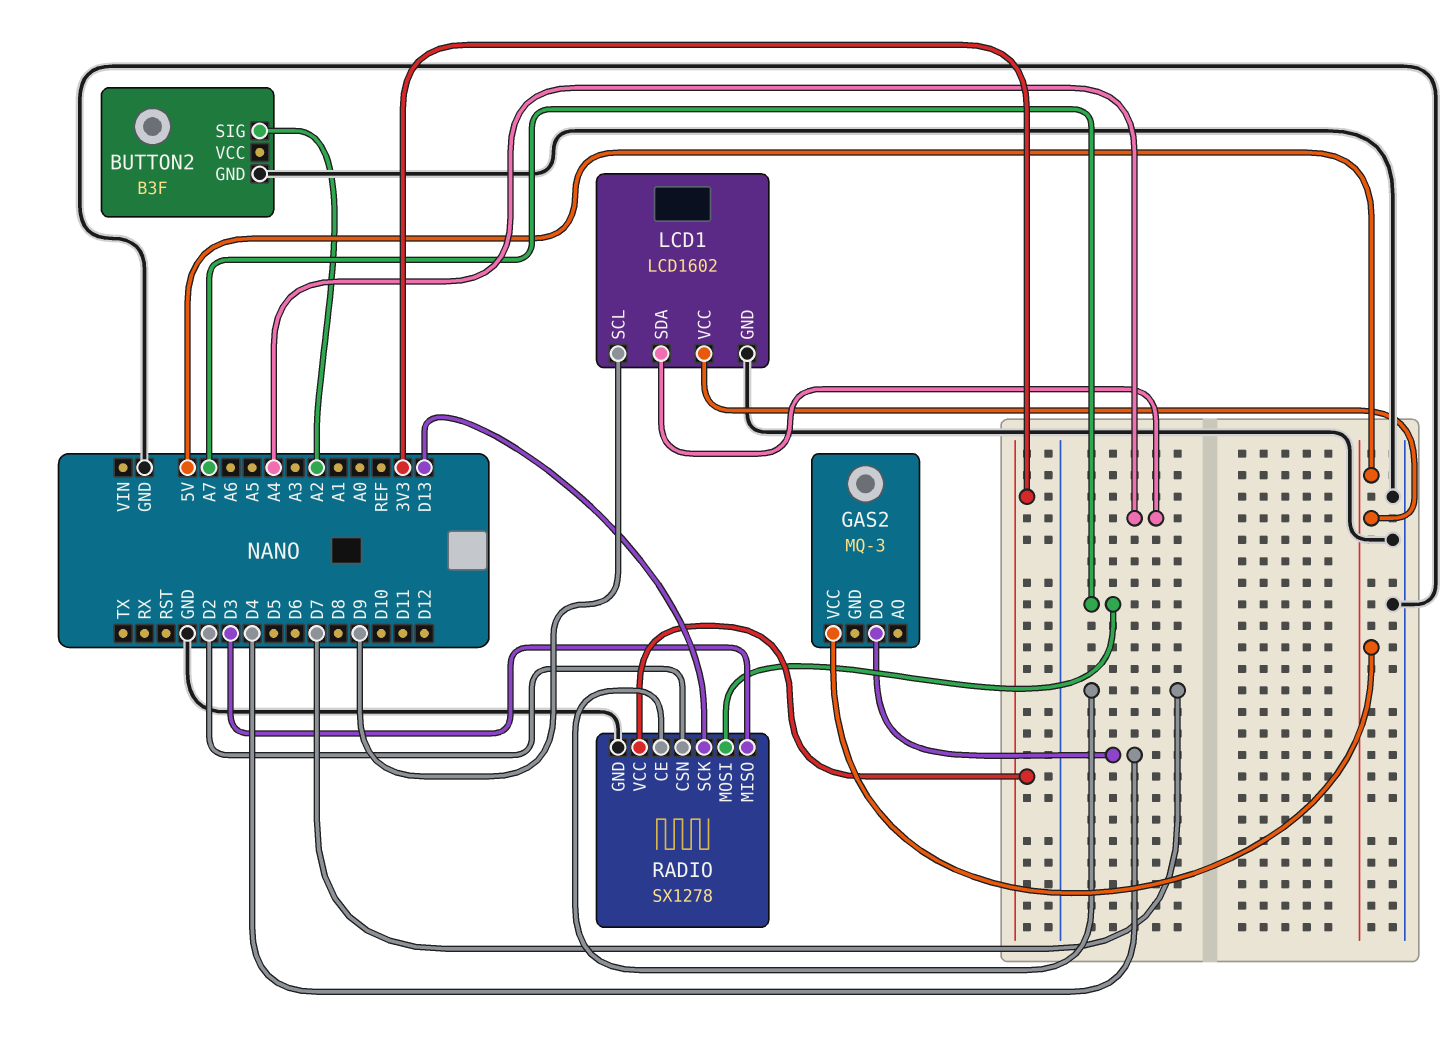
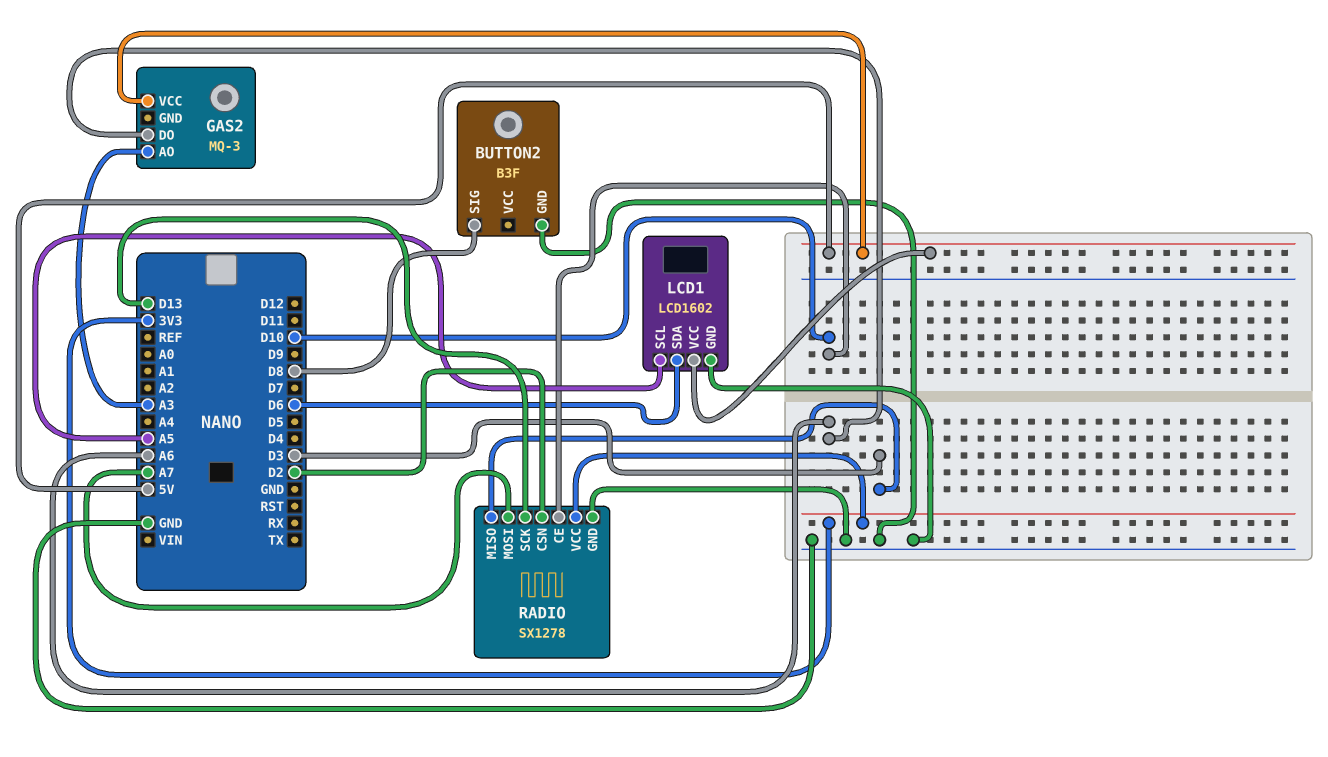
BUTTON2 pin SIG: A2 -> D8
GAS2 pin AO: none -> A3
GAS2 pin DO: D4 -> A6
LCD1 pin SCL: D9 -> A5
LCD1 pin SDA: A4 -> D6
RADIO pin CE: D7 -> D10

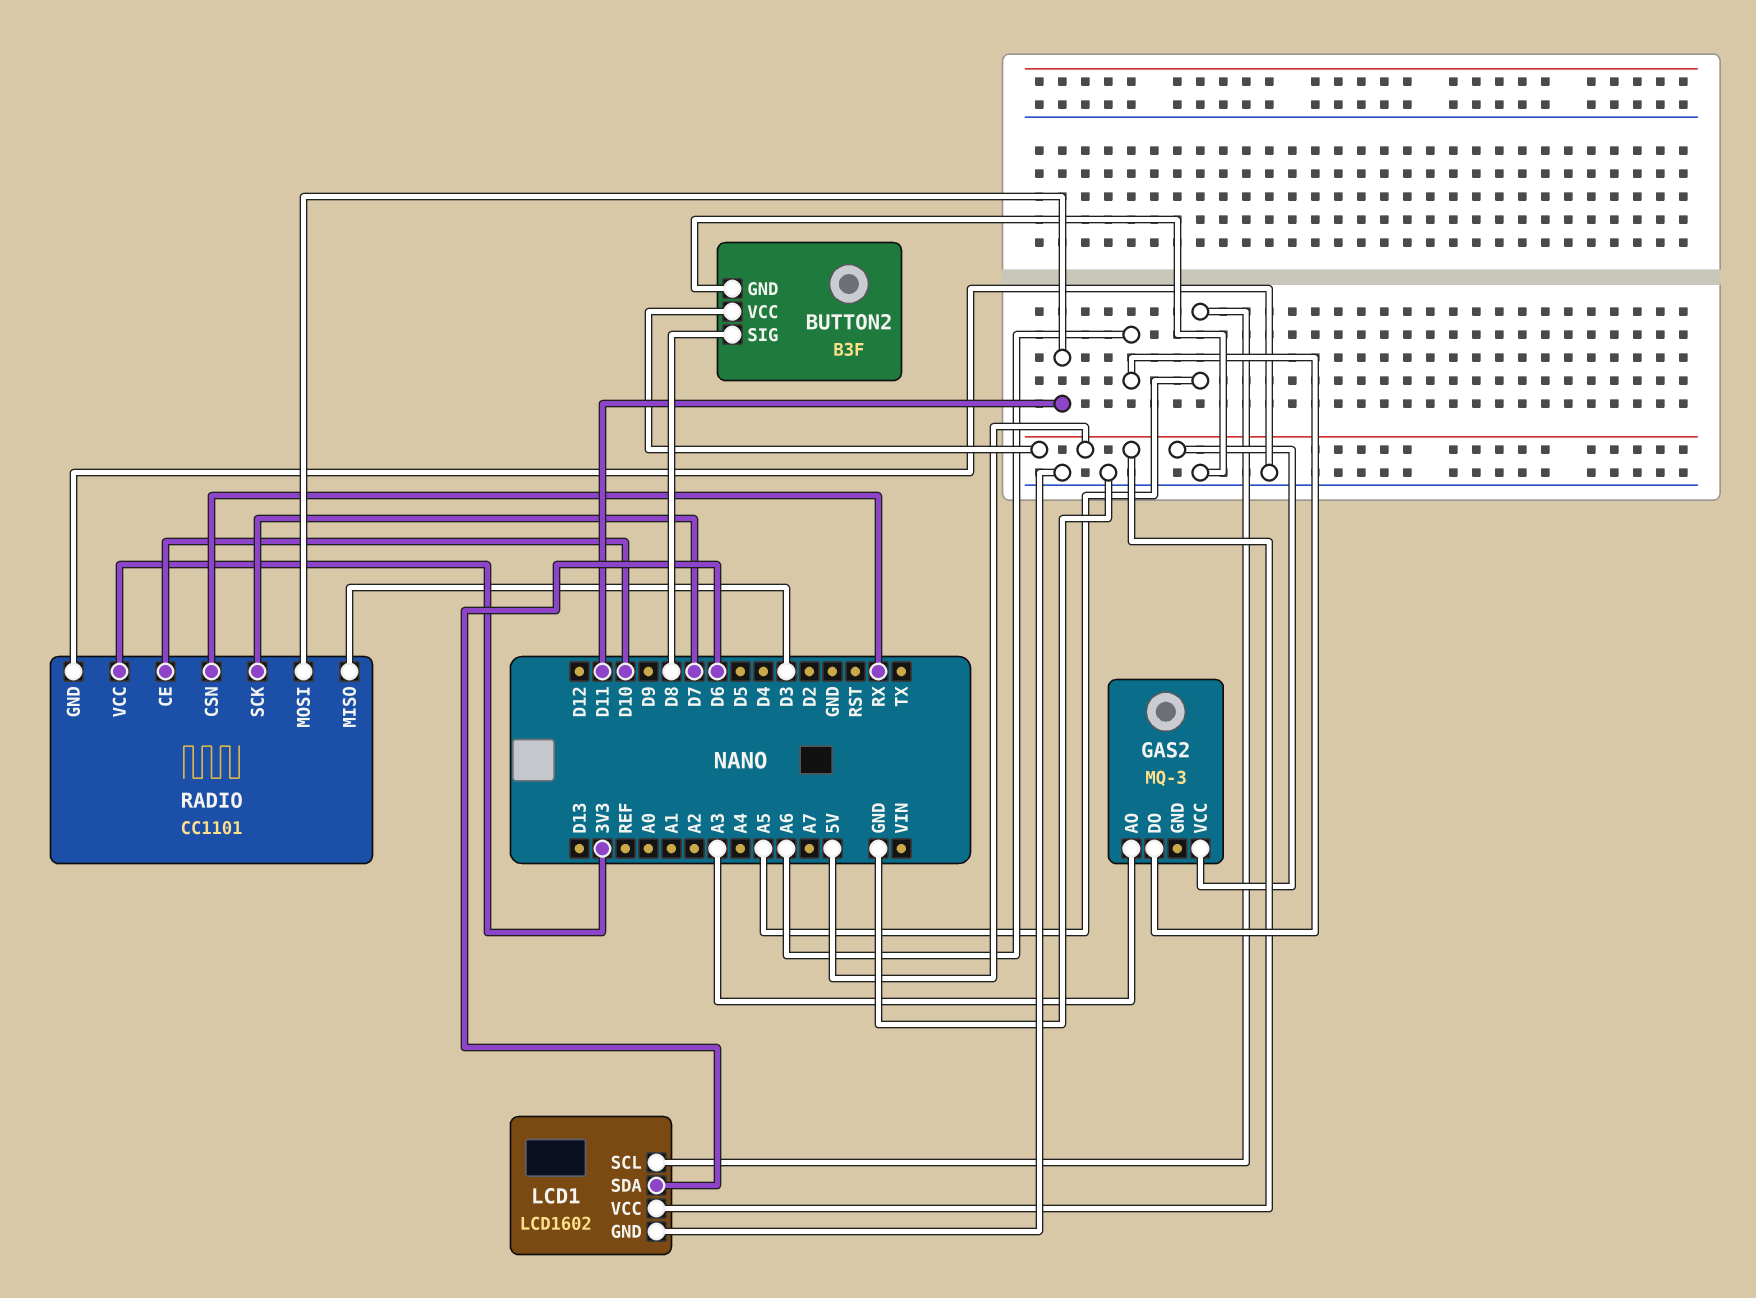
BUTTON2 pin VCC: none -> 5V
RADIO: SX1278 -> CC1101
RADIO pin CSN: D2 -> RX
RADIO pin MOSI: A7 -> D11
RADIO pin SCK: D13 -> D7

